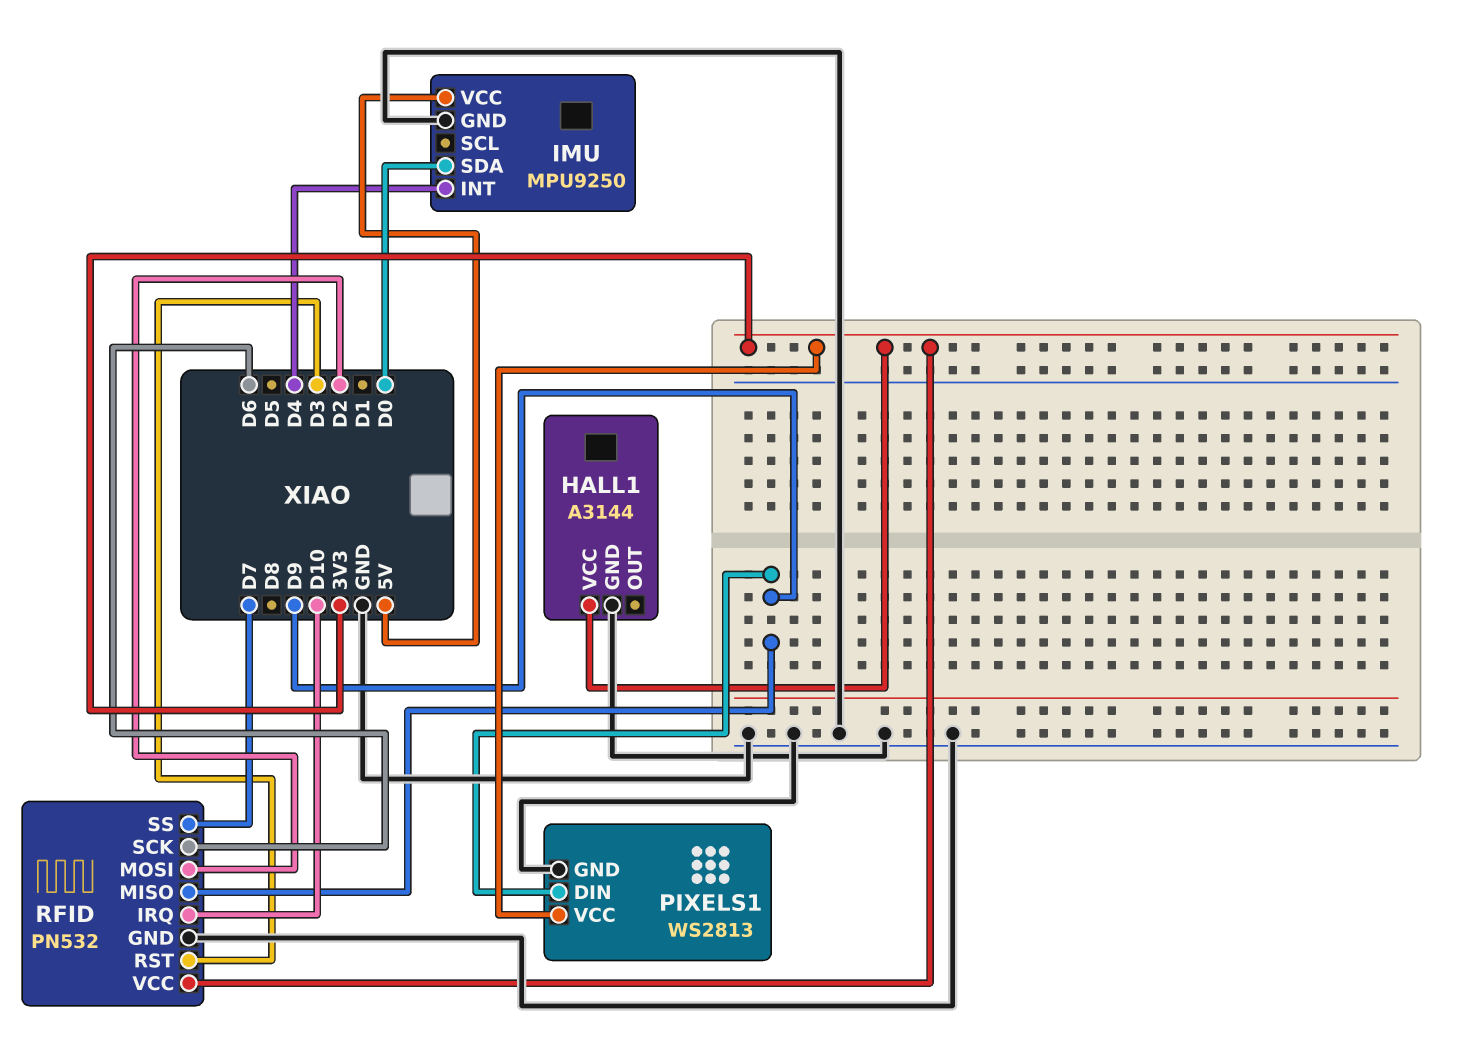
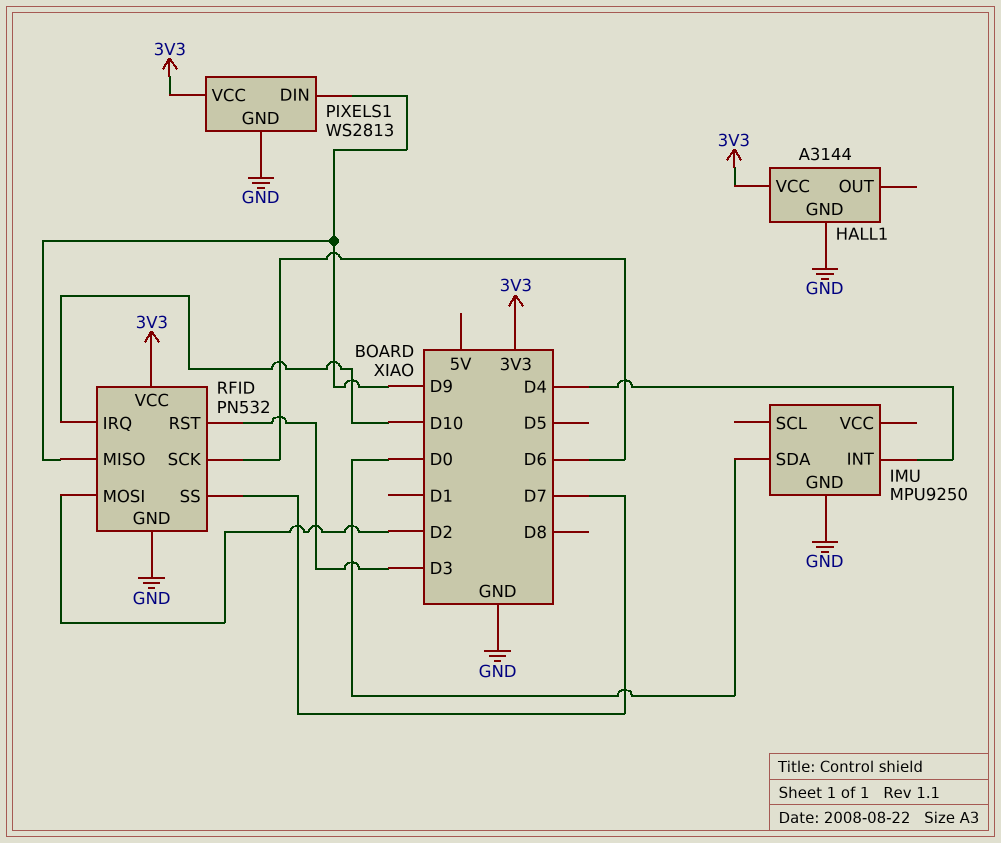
IMU pin VCC: 5V -> none

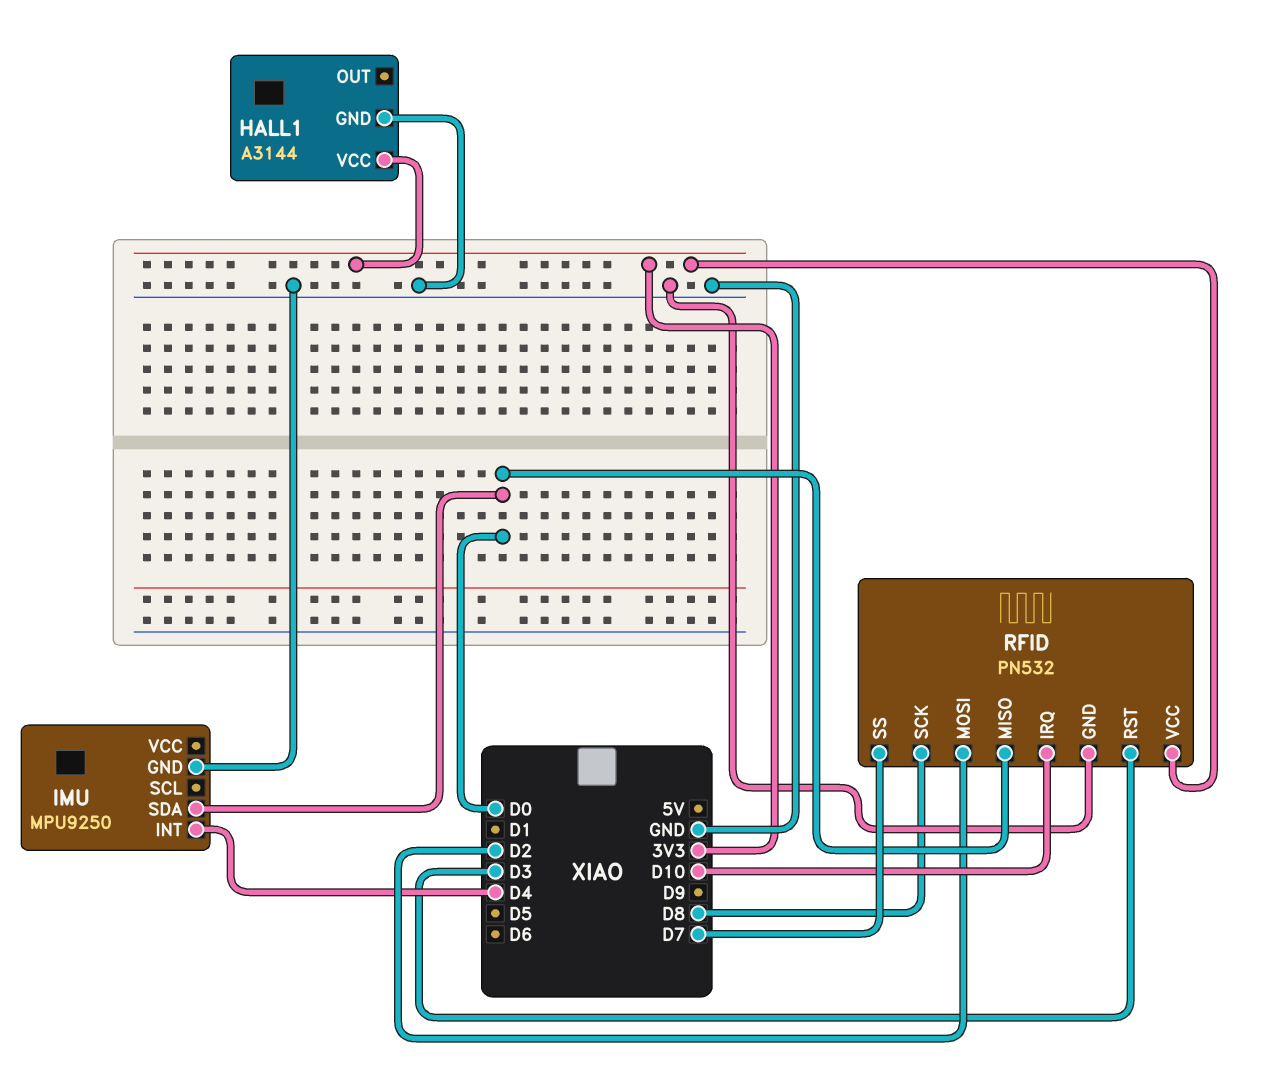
PIXELS1: WS2813 -> none
PIXELS1 pin DIN: D9 -> none
PIXELS1 pin GND: GND -> none
PIXELS1 pin VCC: 3V3 -> none
RFID pin MISO: D9 -> D0
RFID pin SCK: D6 -> D8

